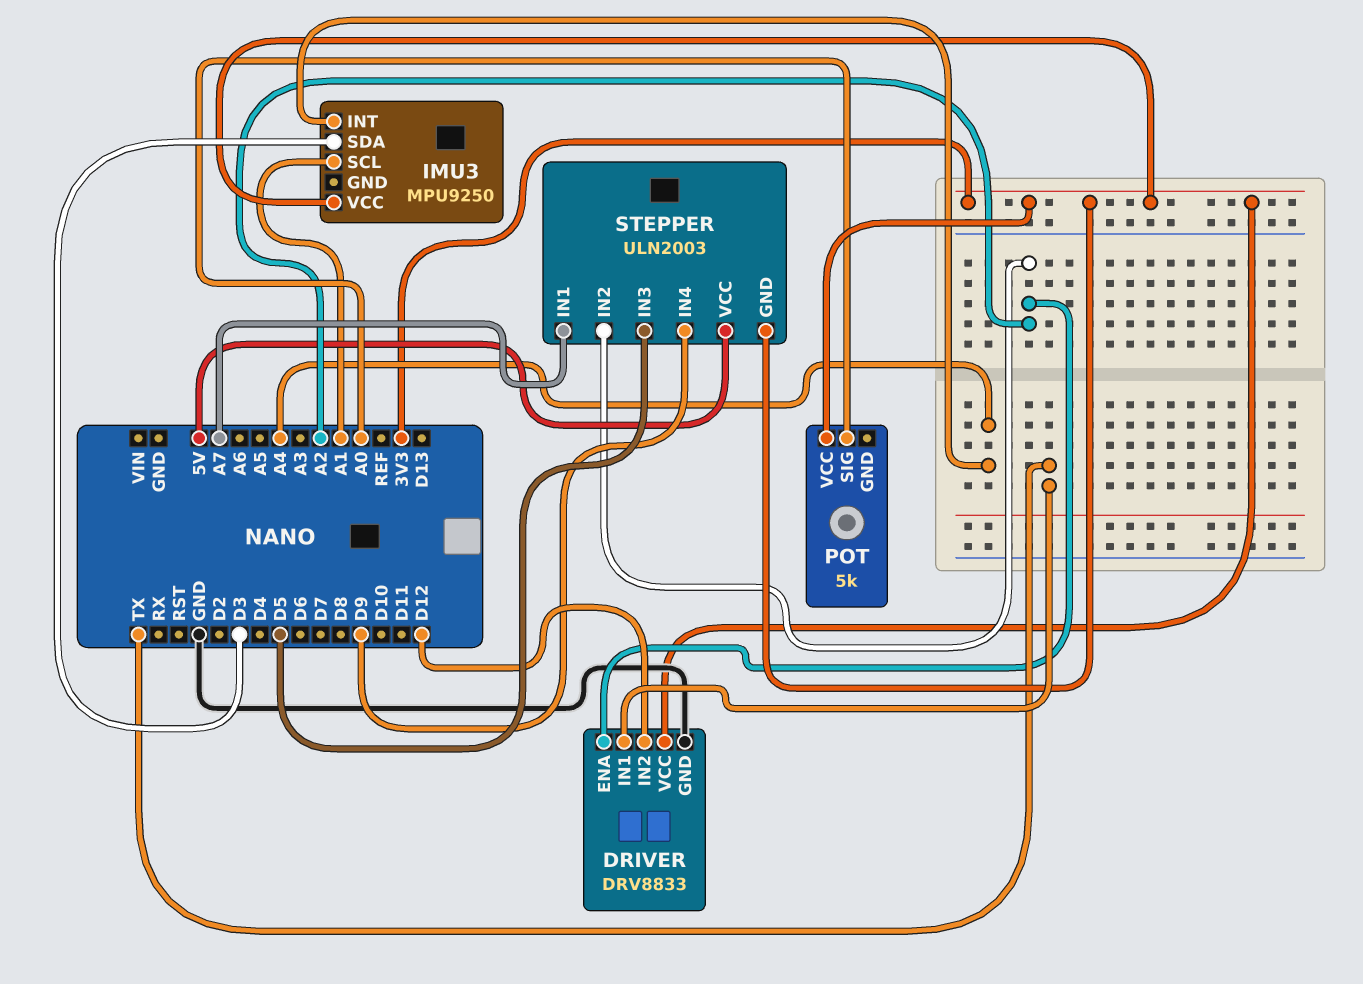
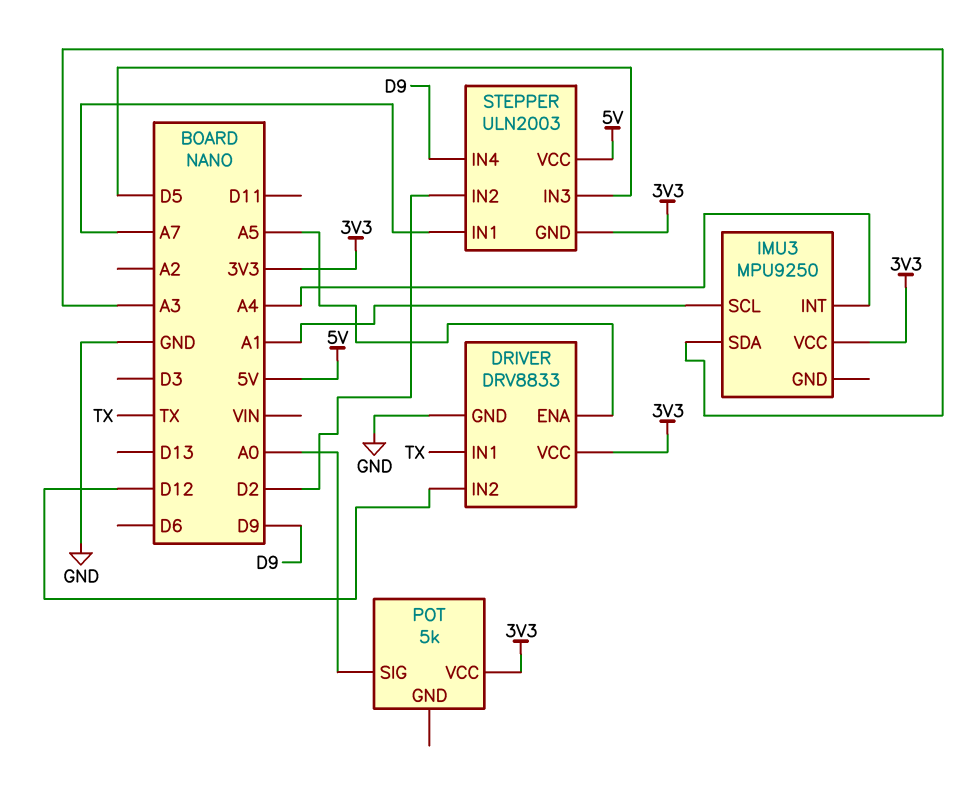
DRIVER pin ENA: A2 -> A5
IMU3 pin SDA: D3 -> A3
STEPPER pin IN2: A2 -> D2

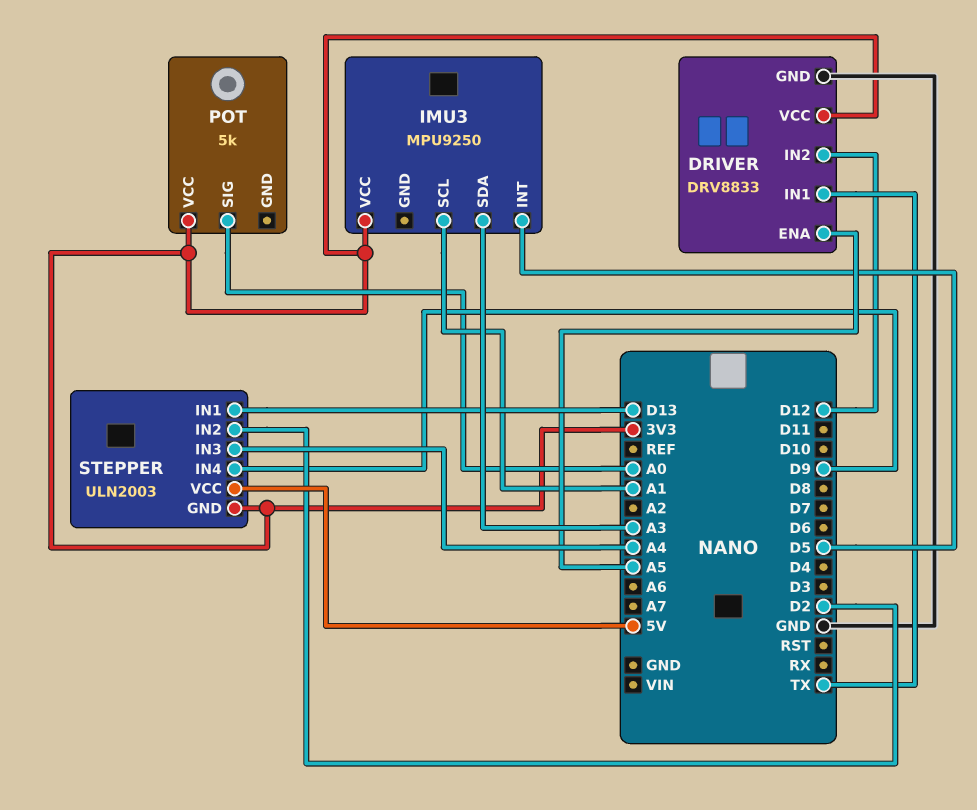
IMU3 pin INT: A4 -> D5
STEPPER pin IN1: A7 -> D13
STEPPER pin IN3: D5 -> A4

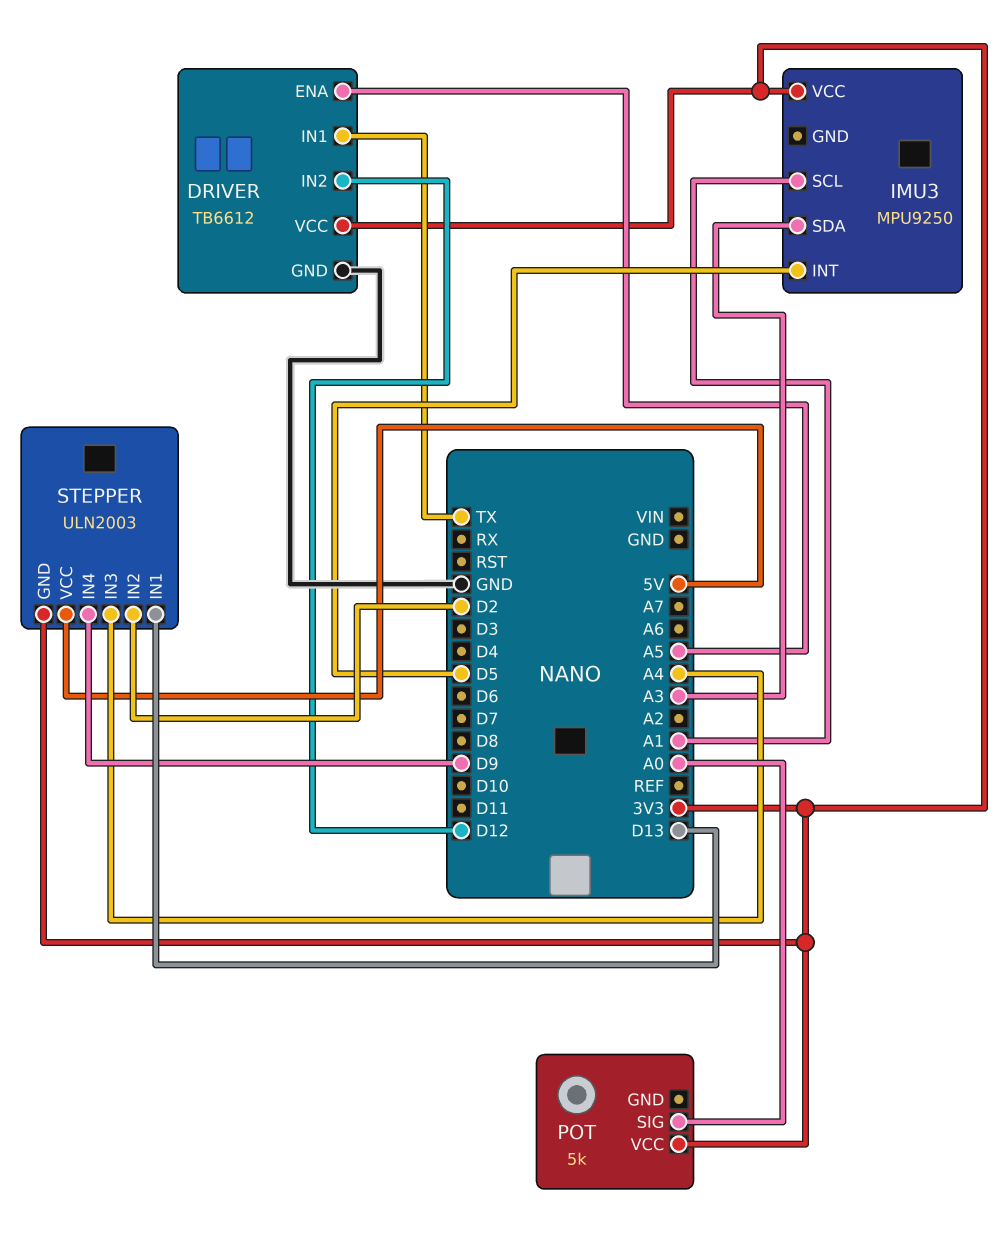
DRIVER: DRV8833 -> TB6612

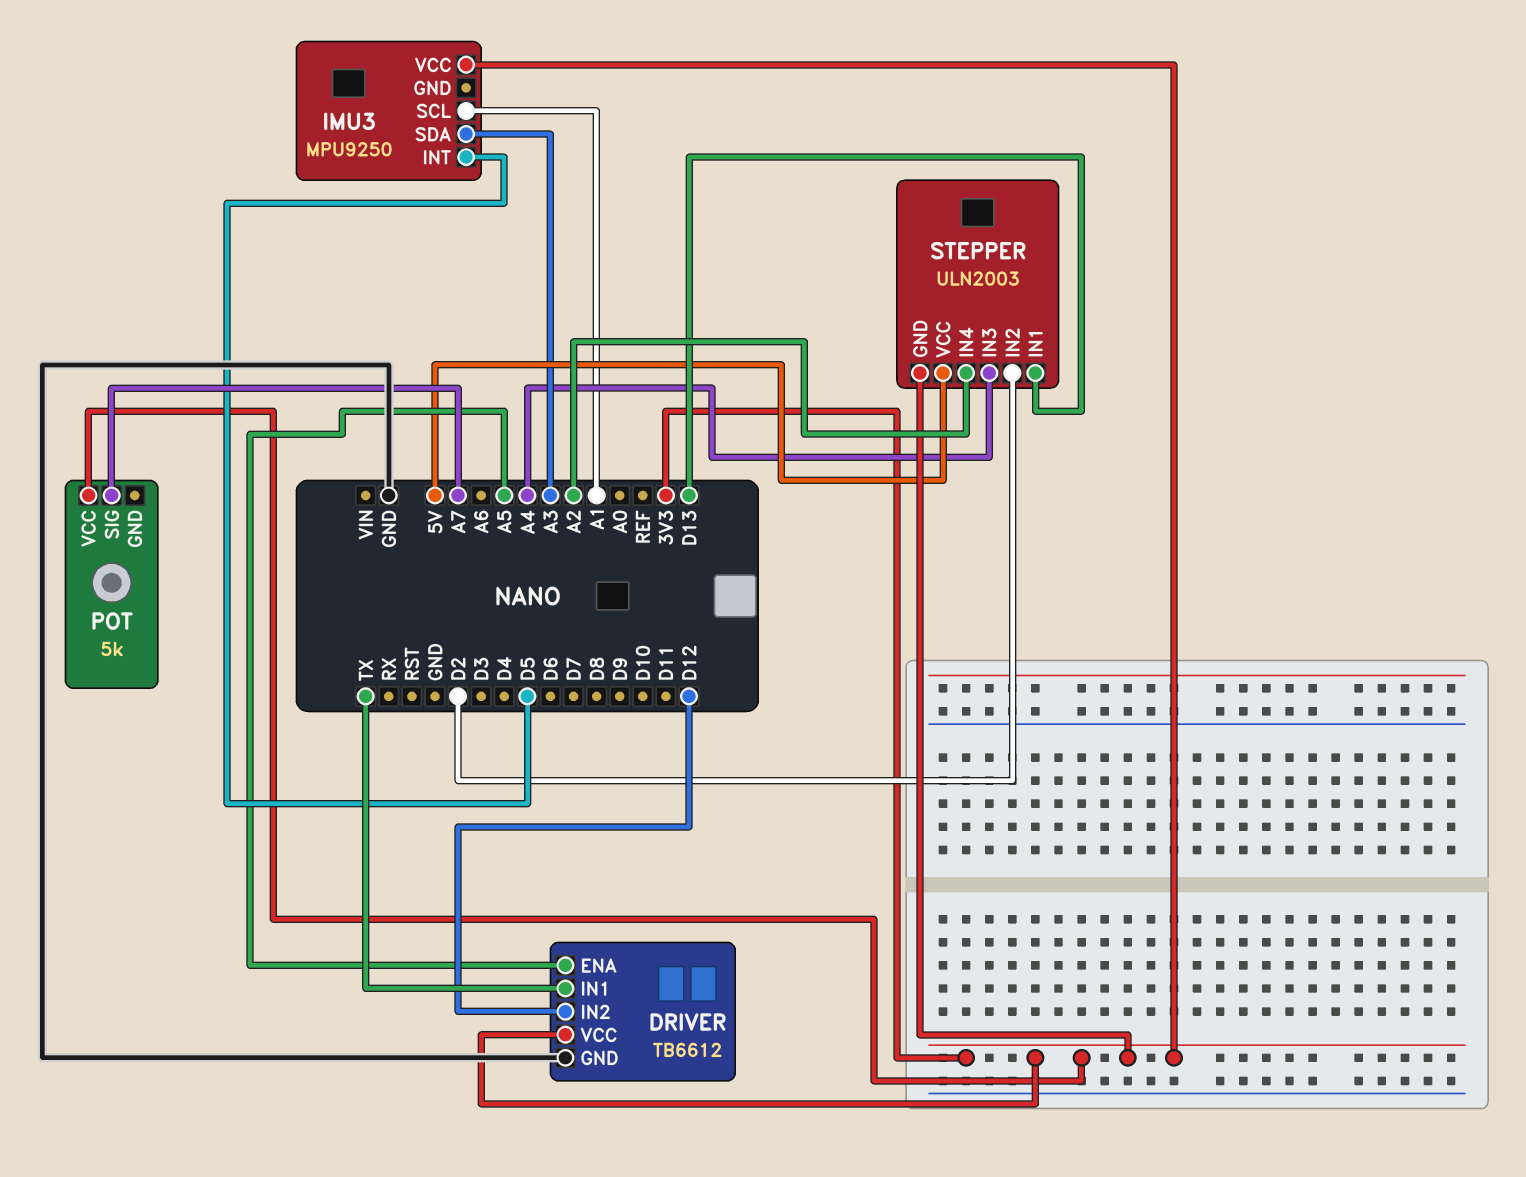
POT pin SIG: A0 -> A7
STEPPER pin IN4: D9 -> A2

